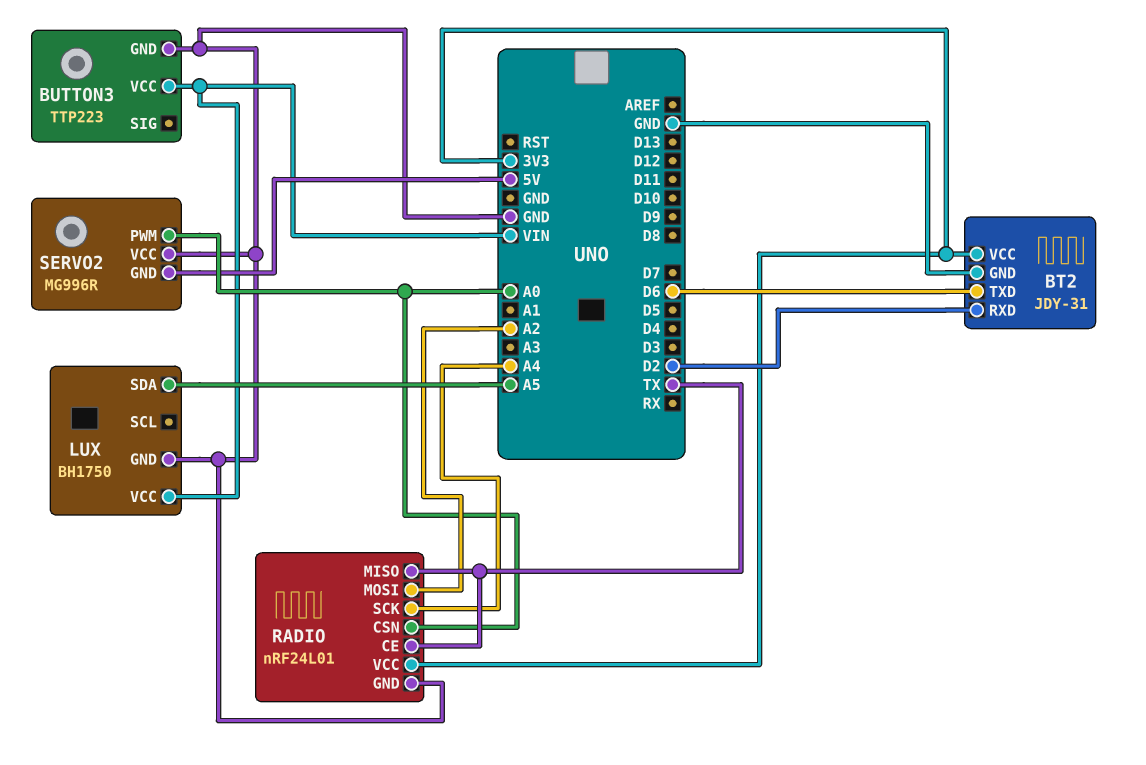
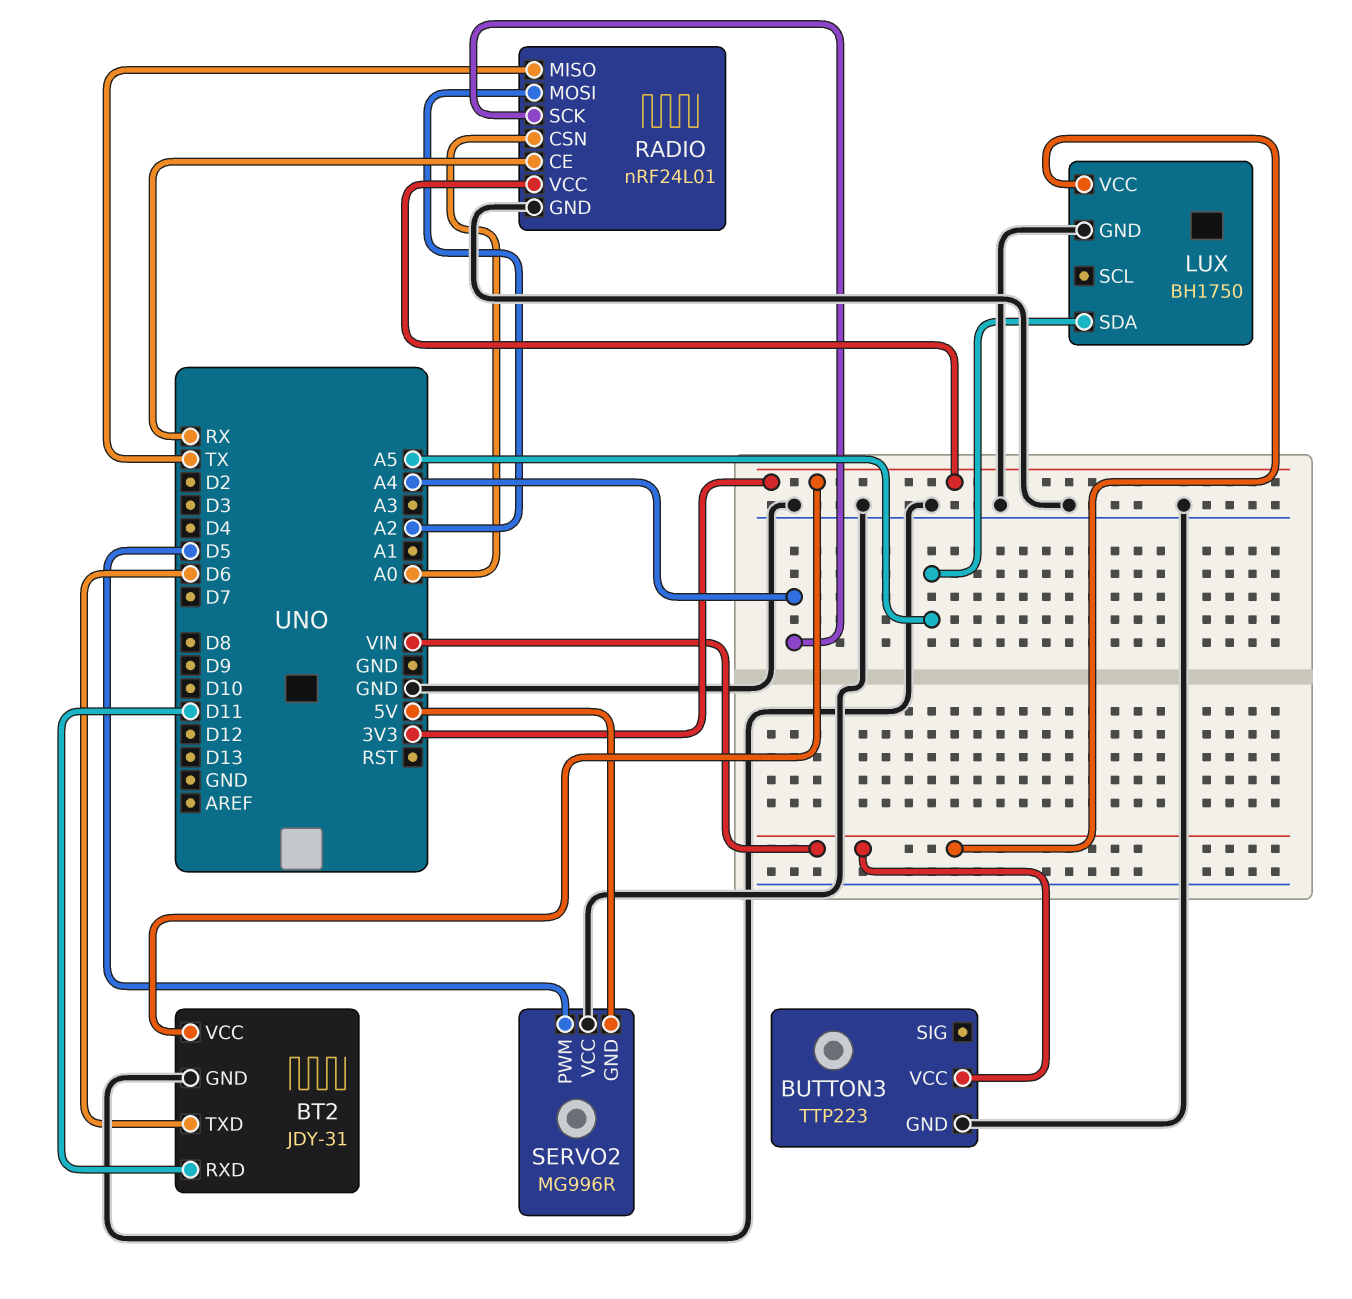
BT2 pin RXD: D2 -> D11
RADIO pin CE: TX -> RX
SERVO2 pin PWM: A0 -> D5

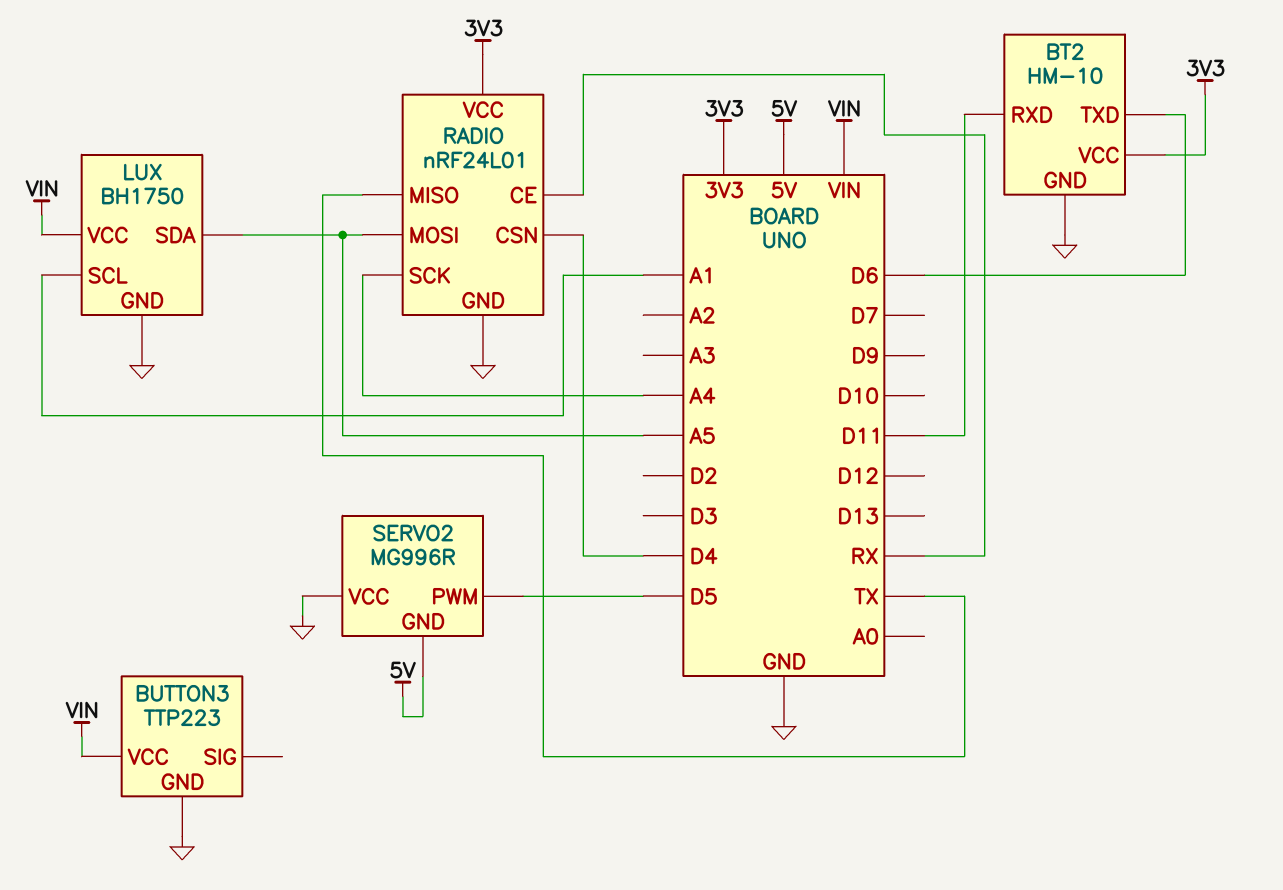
BT2: JDY-31 -> HM-10
LUX pin SCL: none -> A1
RADIO pin CSN: A0 -> D4
RADIO pin MOSI: A2 -> A5

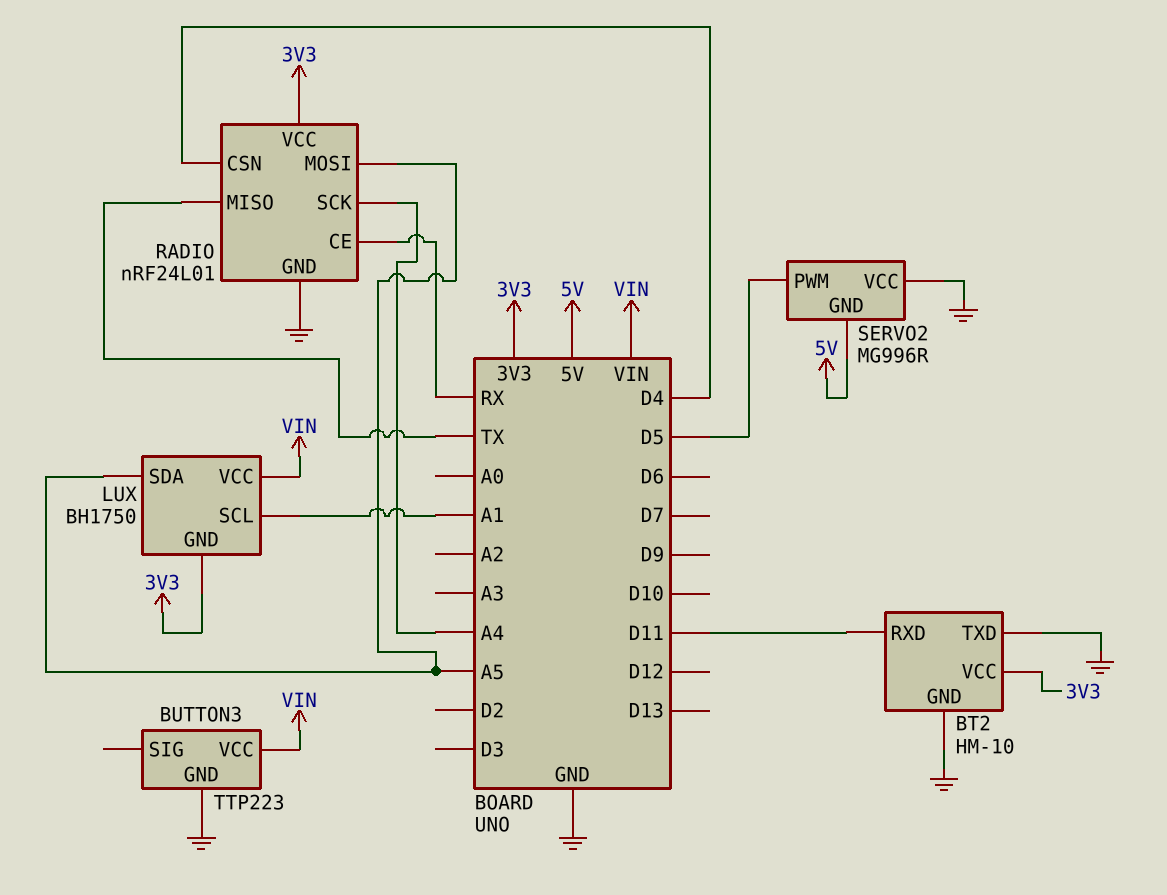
BT2 pin TXD: D6 -> GND
LUX pin GND: GND -> 3V3

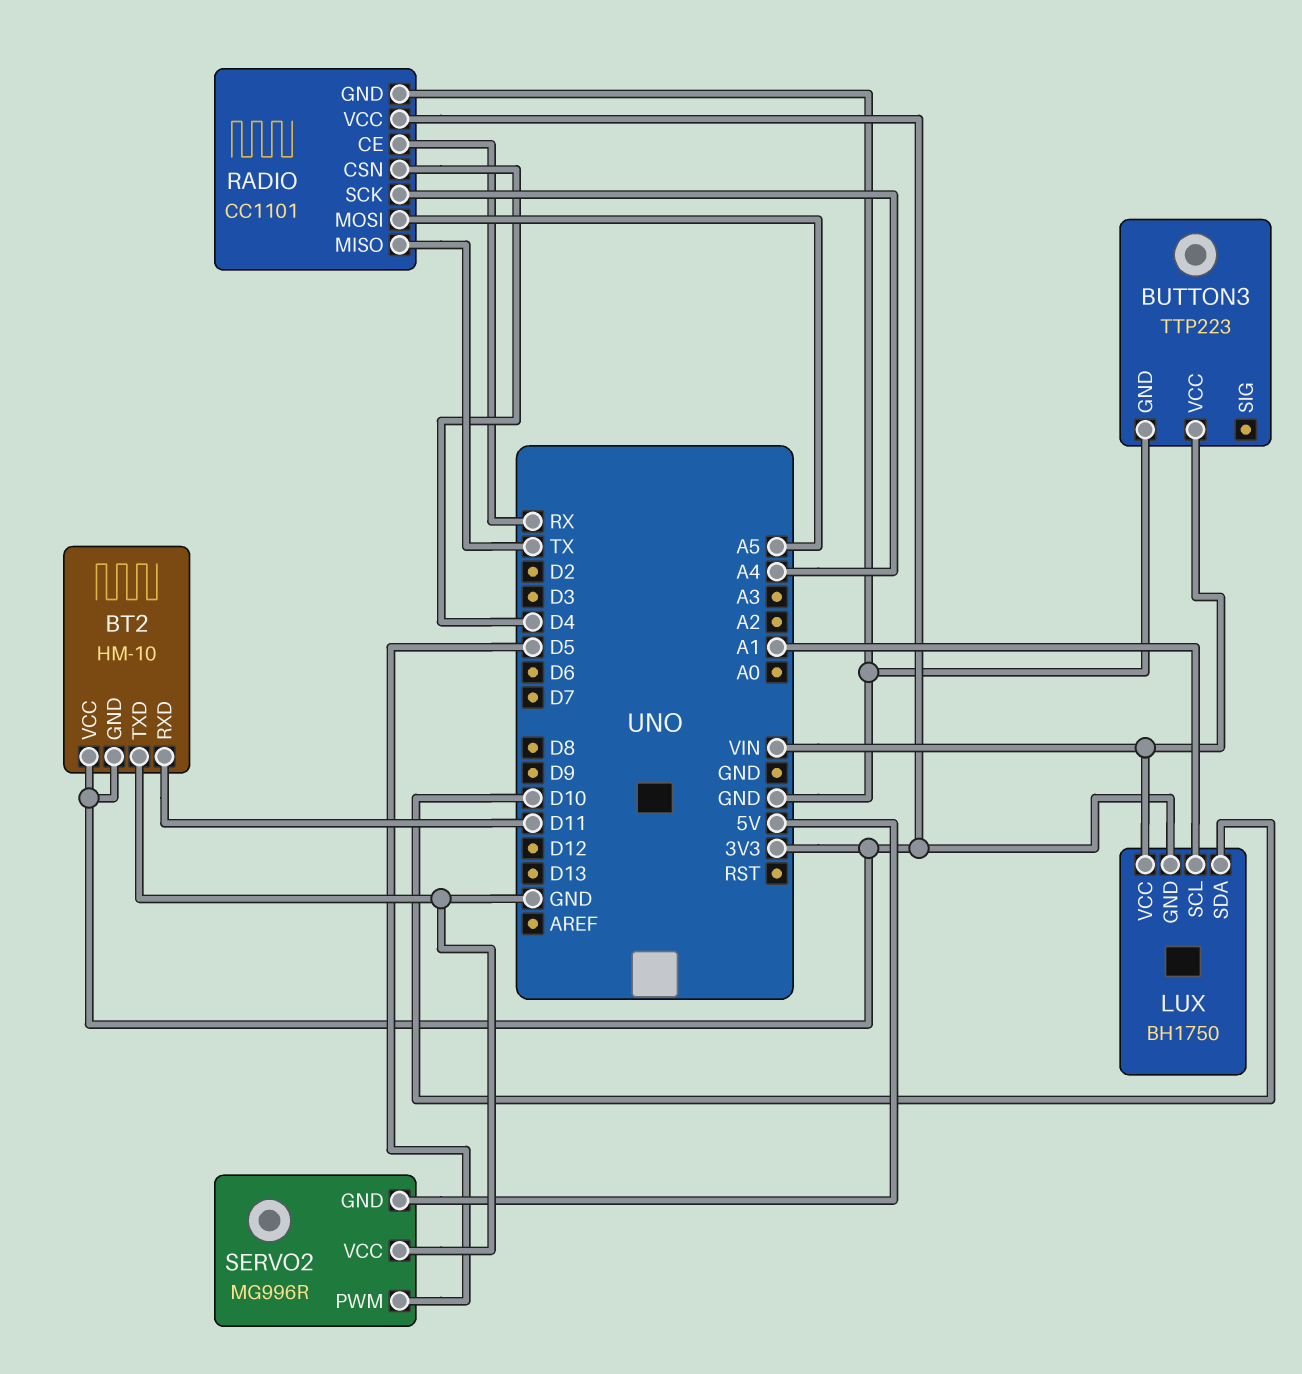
BT2 pin GND: GND -> 3V3
LUX pin SDA: A5 -> D10
RADIO: nRF24L01 -> CC1101

